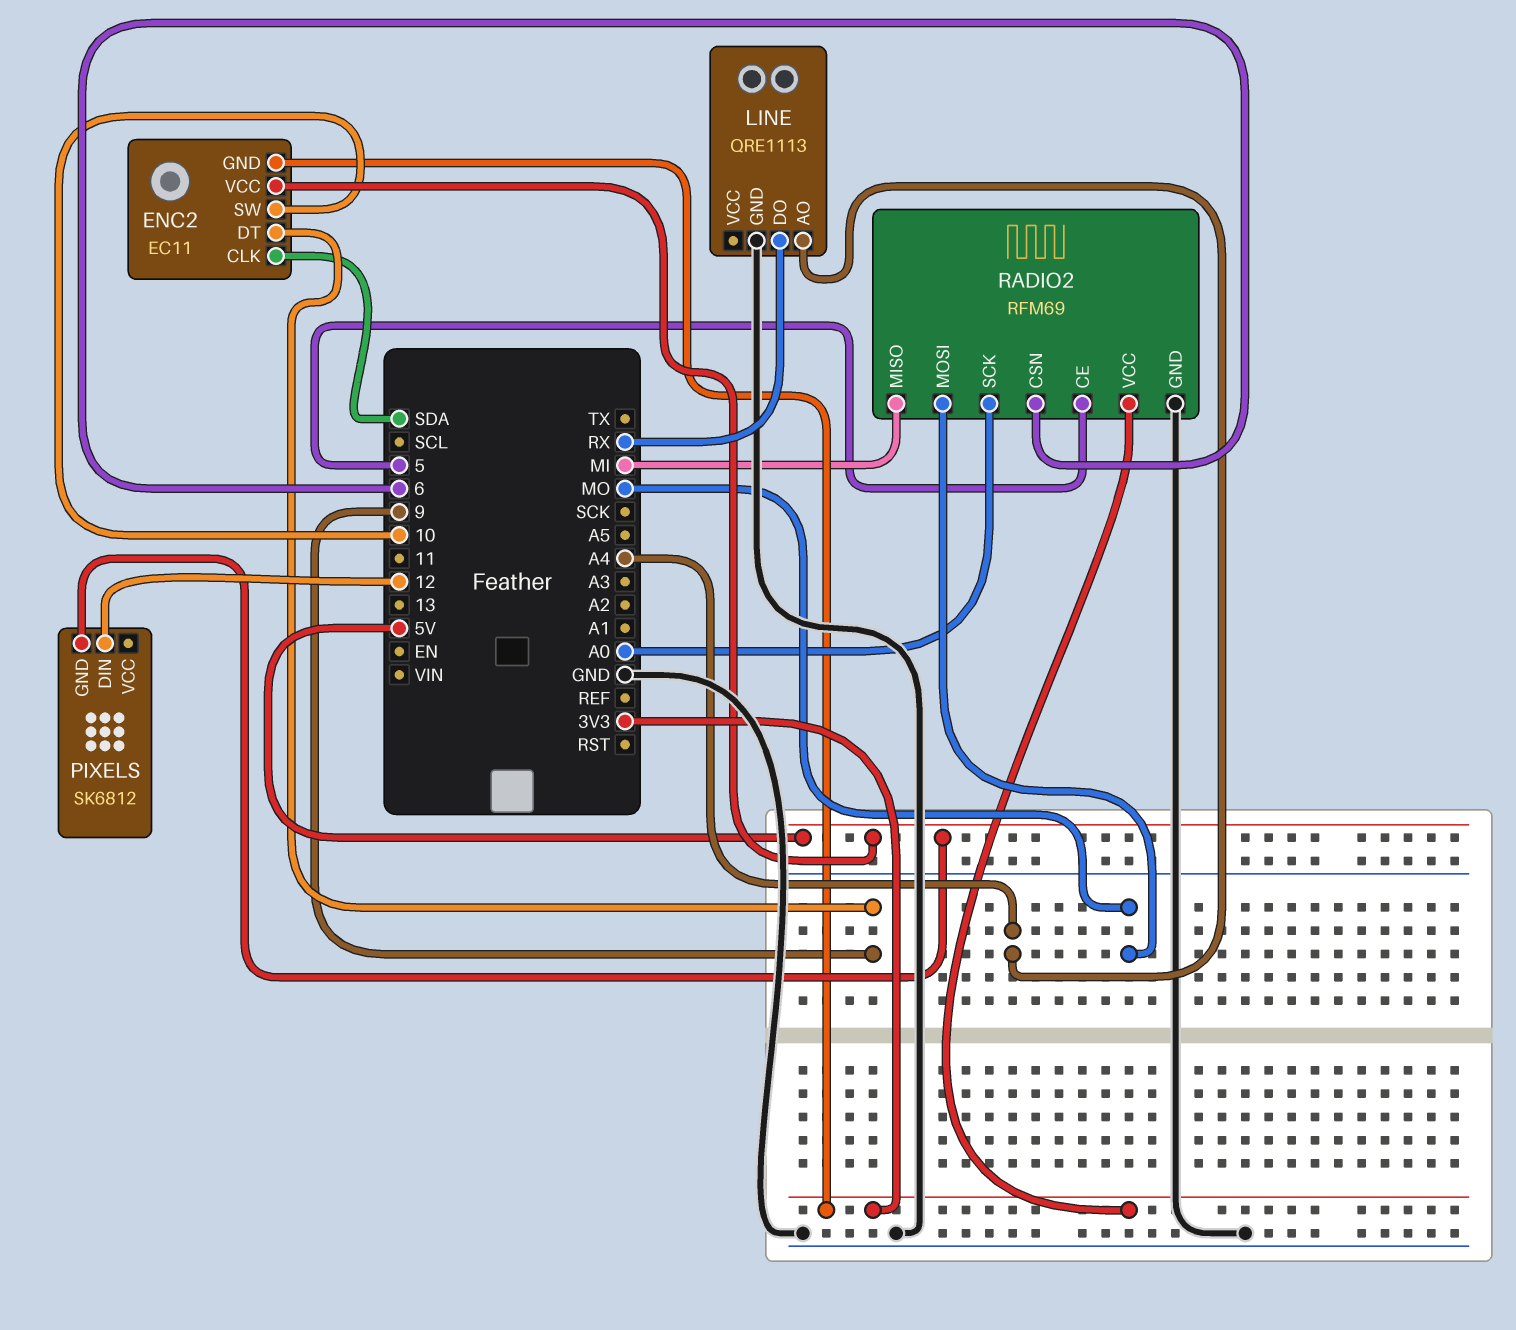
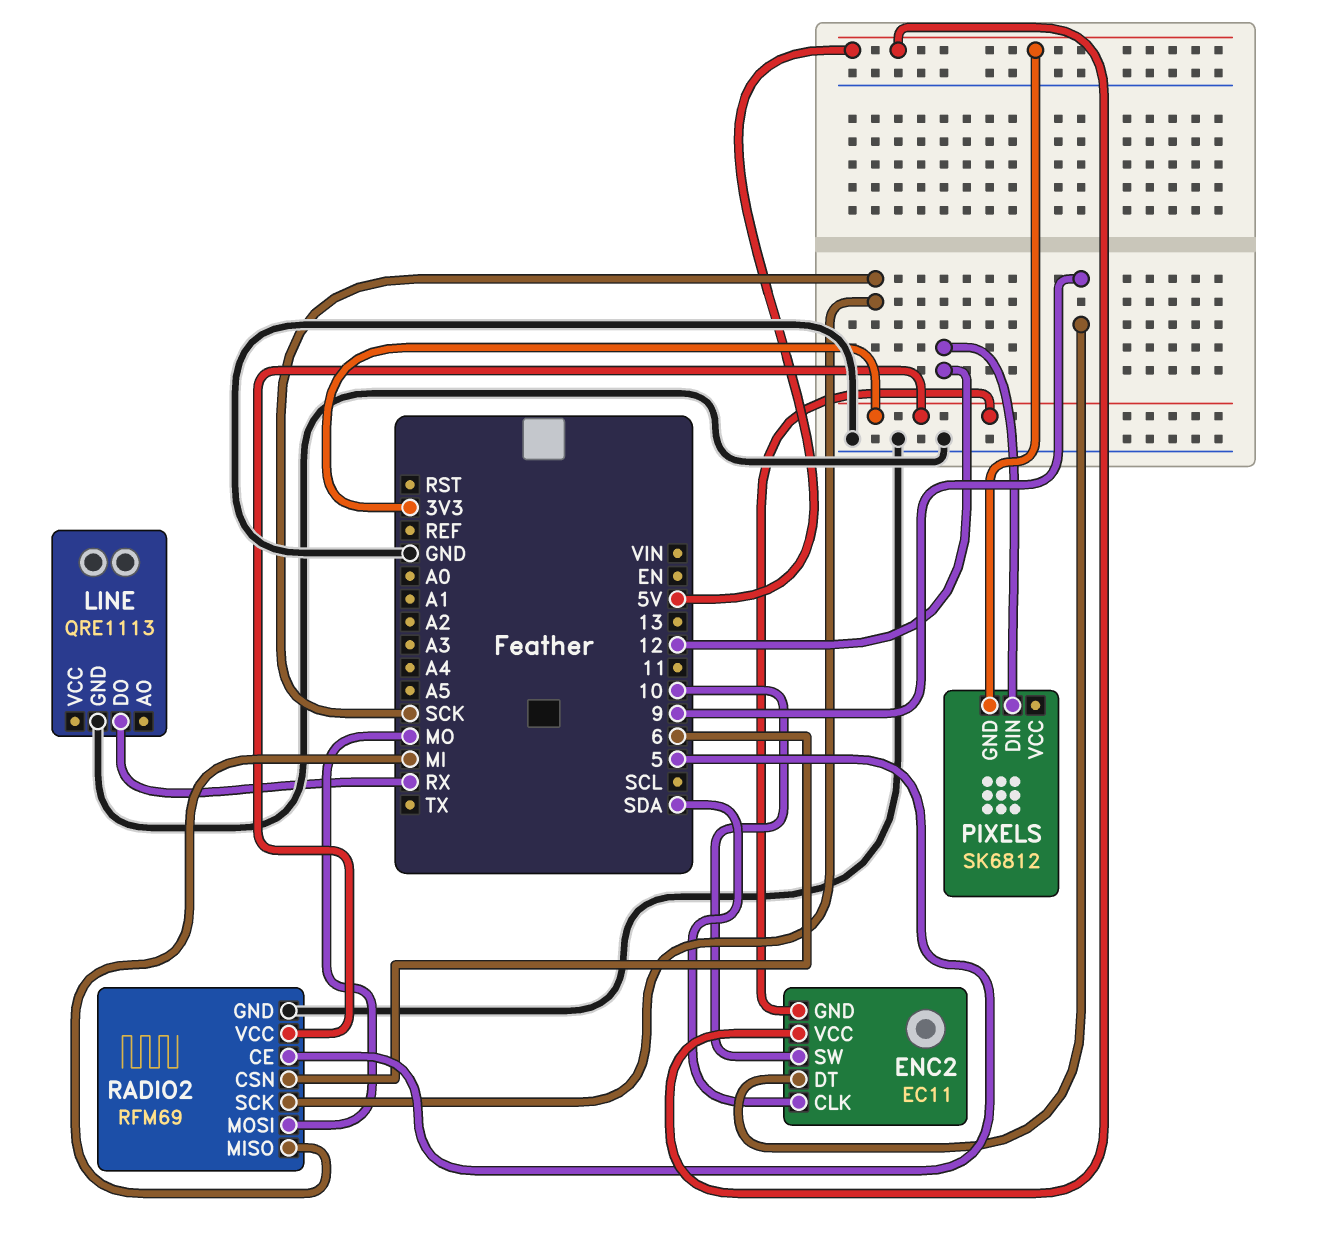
LINE pin AO: A4 -> none
RADIO2 pin SCK: A0 -> SCK

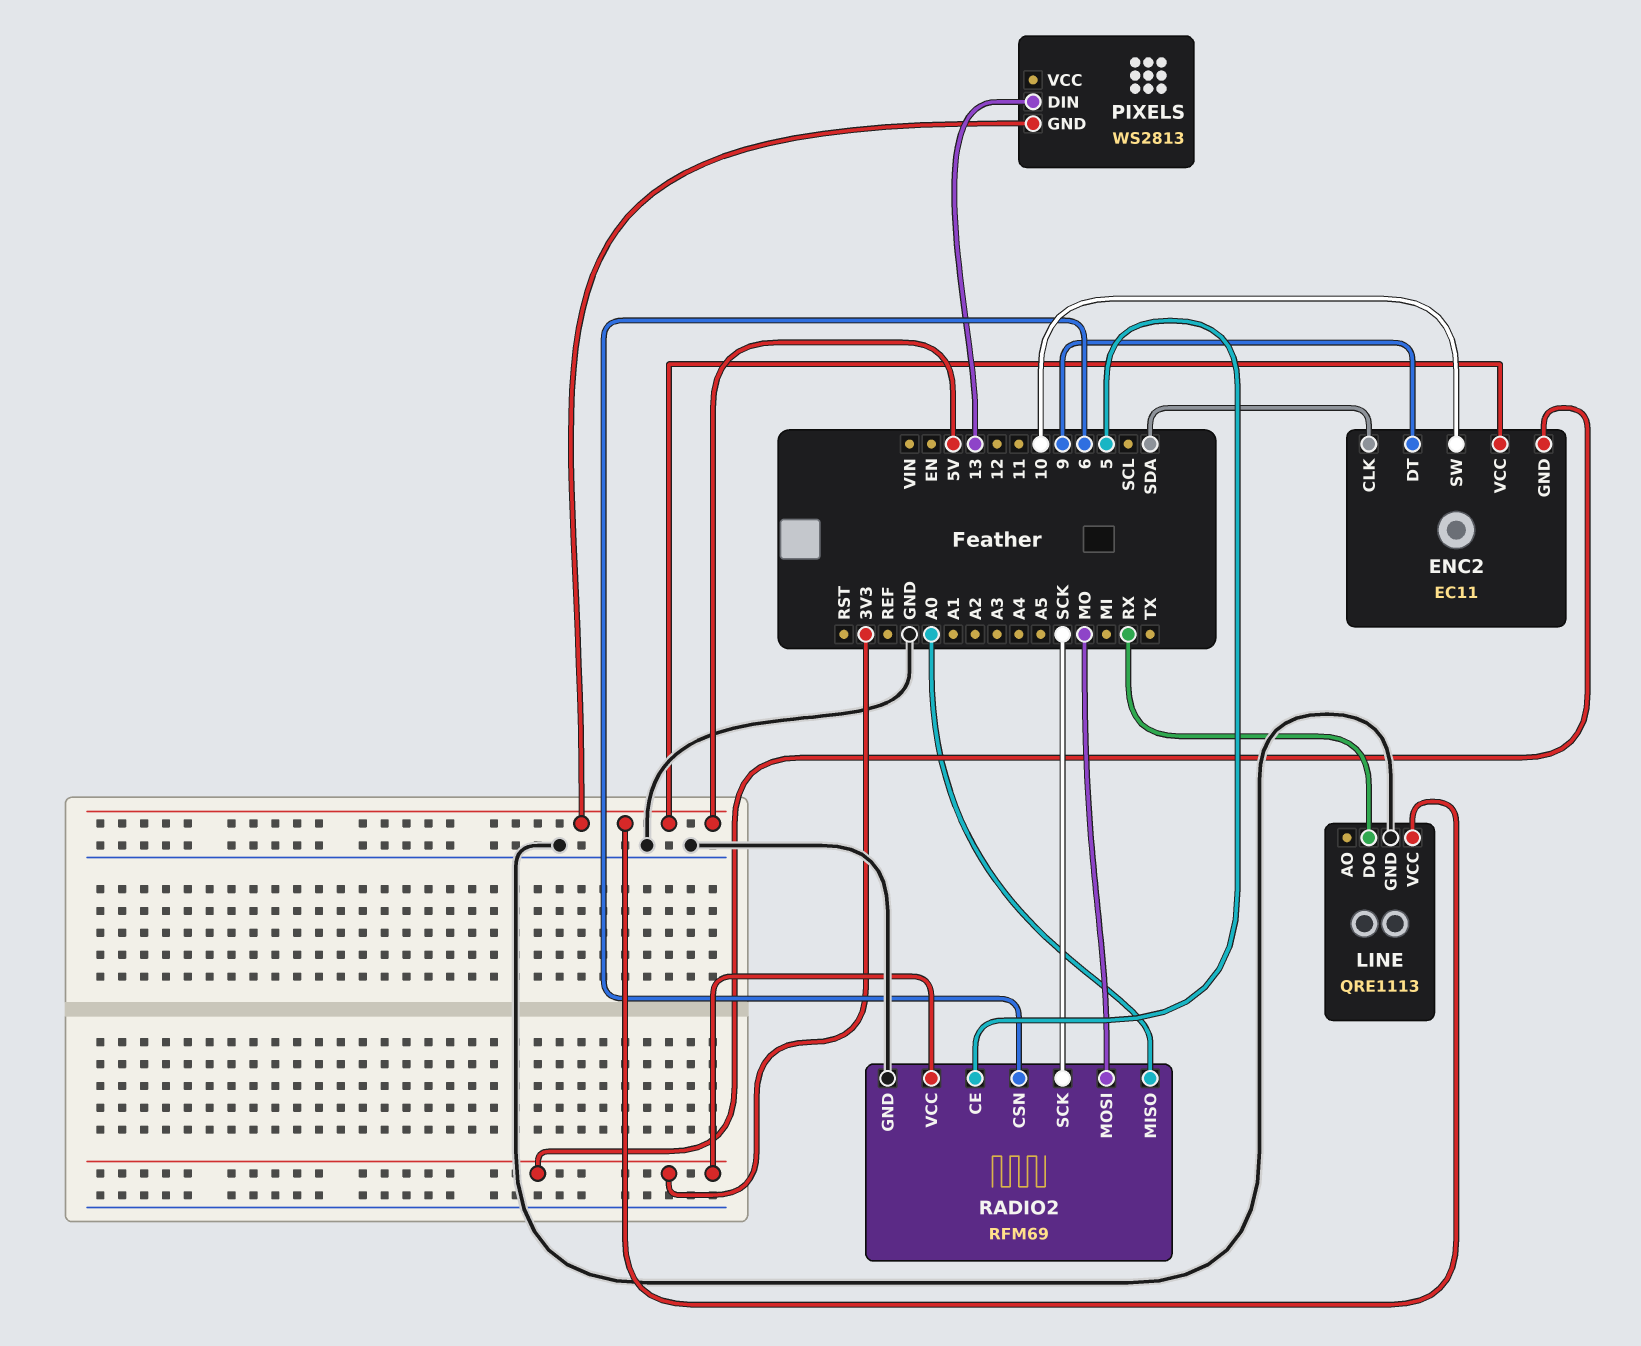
LINE pin VCC: none -> 5V
PIXELS: SK6812 -> WS2813
PIXELS pin DIN: 12 -> 13
RADIO2 pin MISO: MI -> A0

